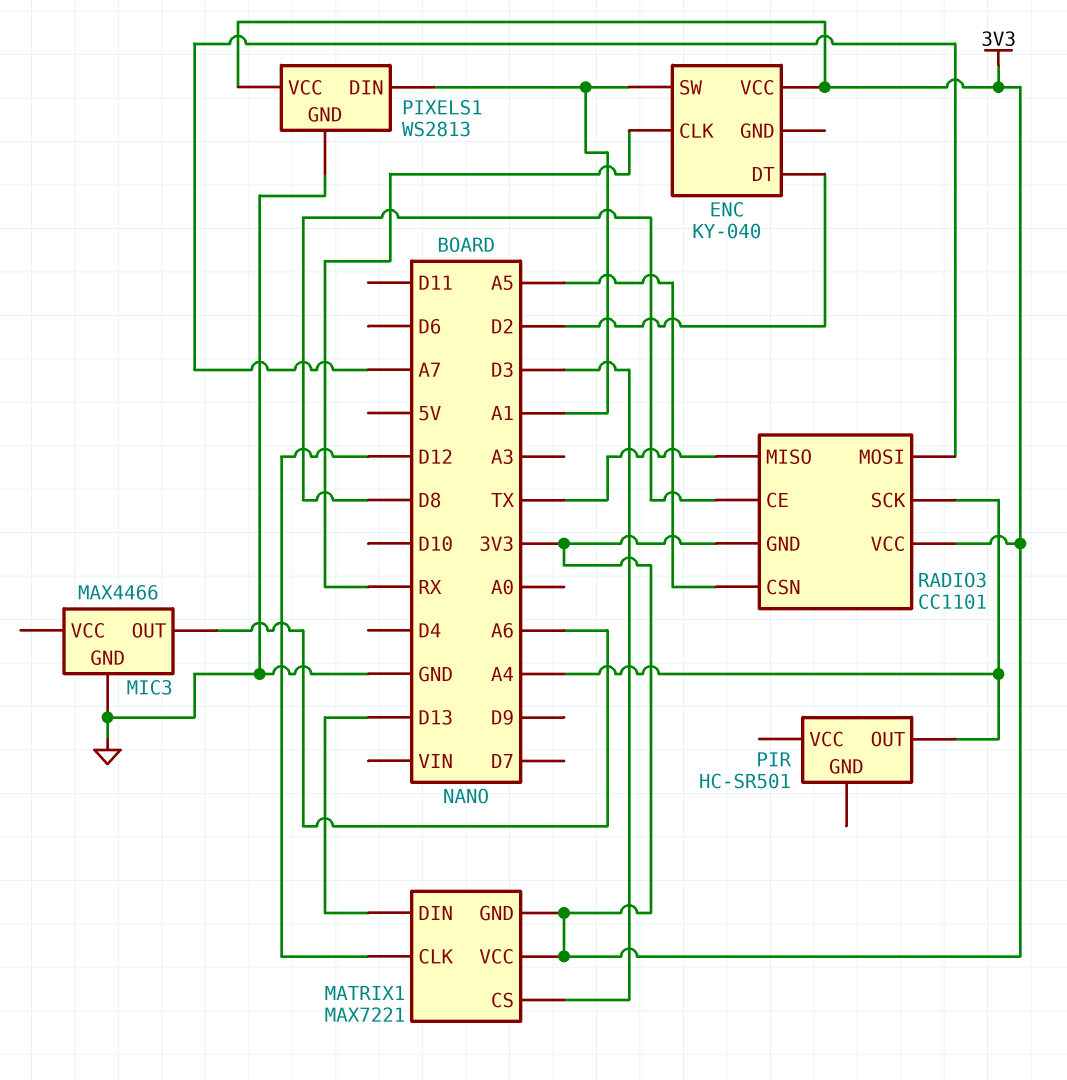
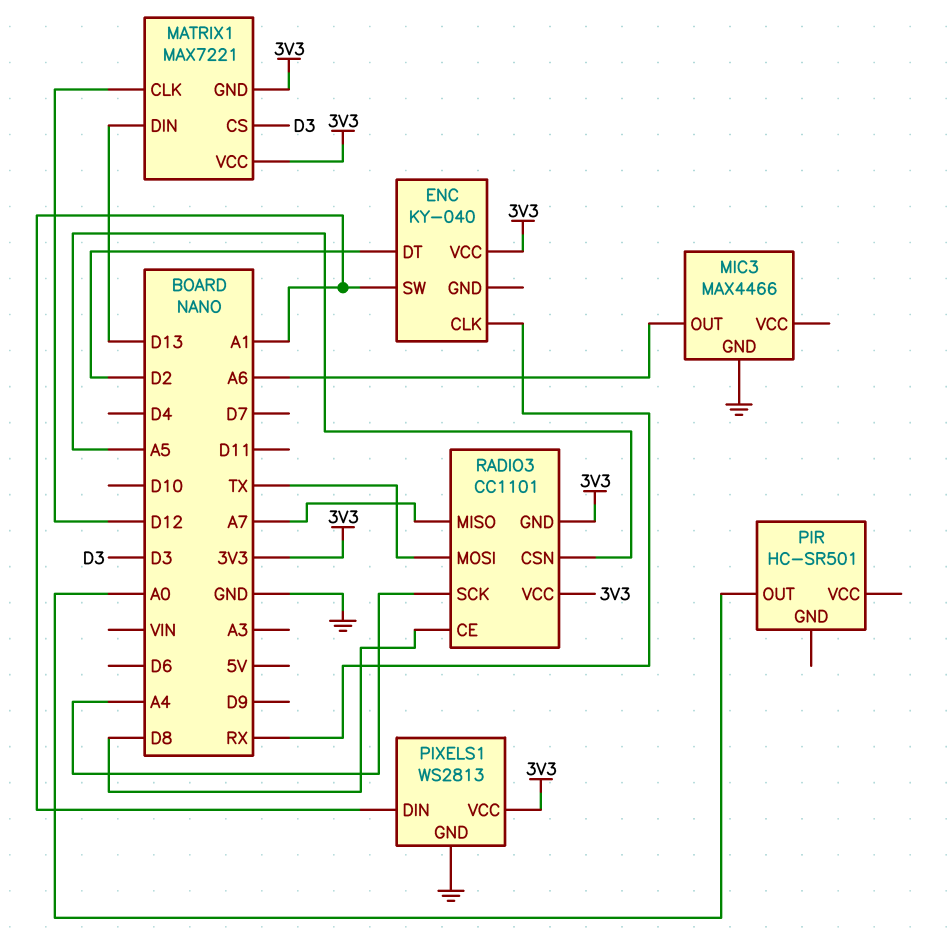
PIR pin OUT: A4 -> A0
RADIO3 pin MISO: TX -> A7
RADIO3 pin MOSI: A7 -> TX

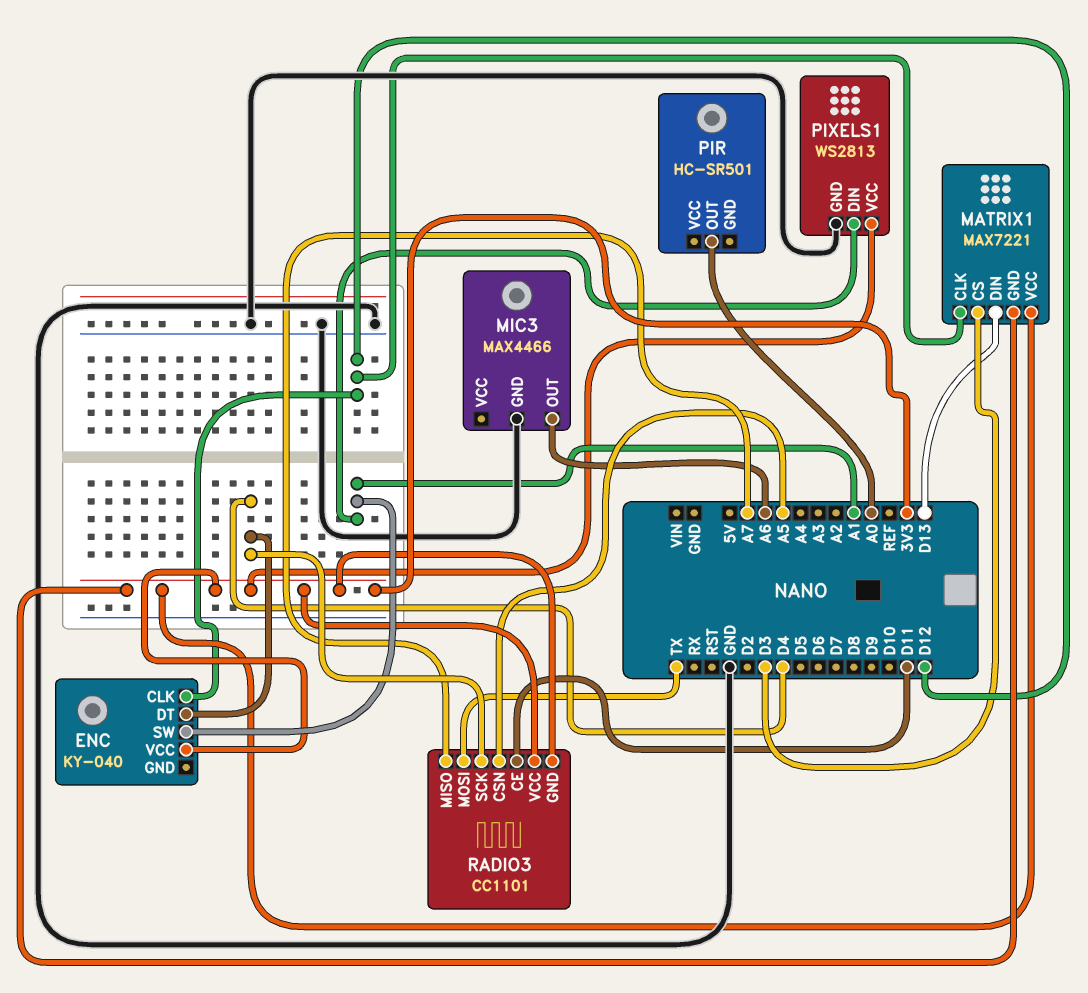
ENC pin CLK: RX -> D12
ENC pin DT: D2 -> D4
RADIO3 pin CE: D8 -> D11
RADIO3 pin SCK: A4 -> D4

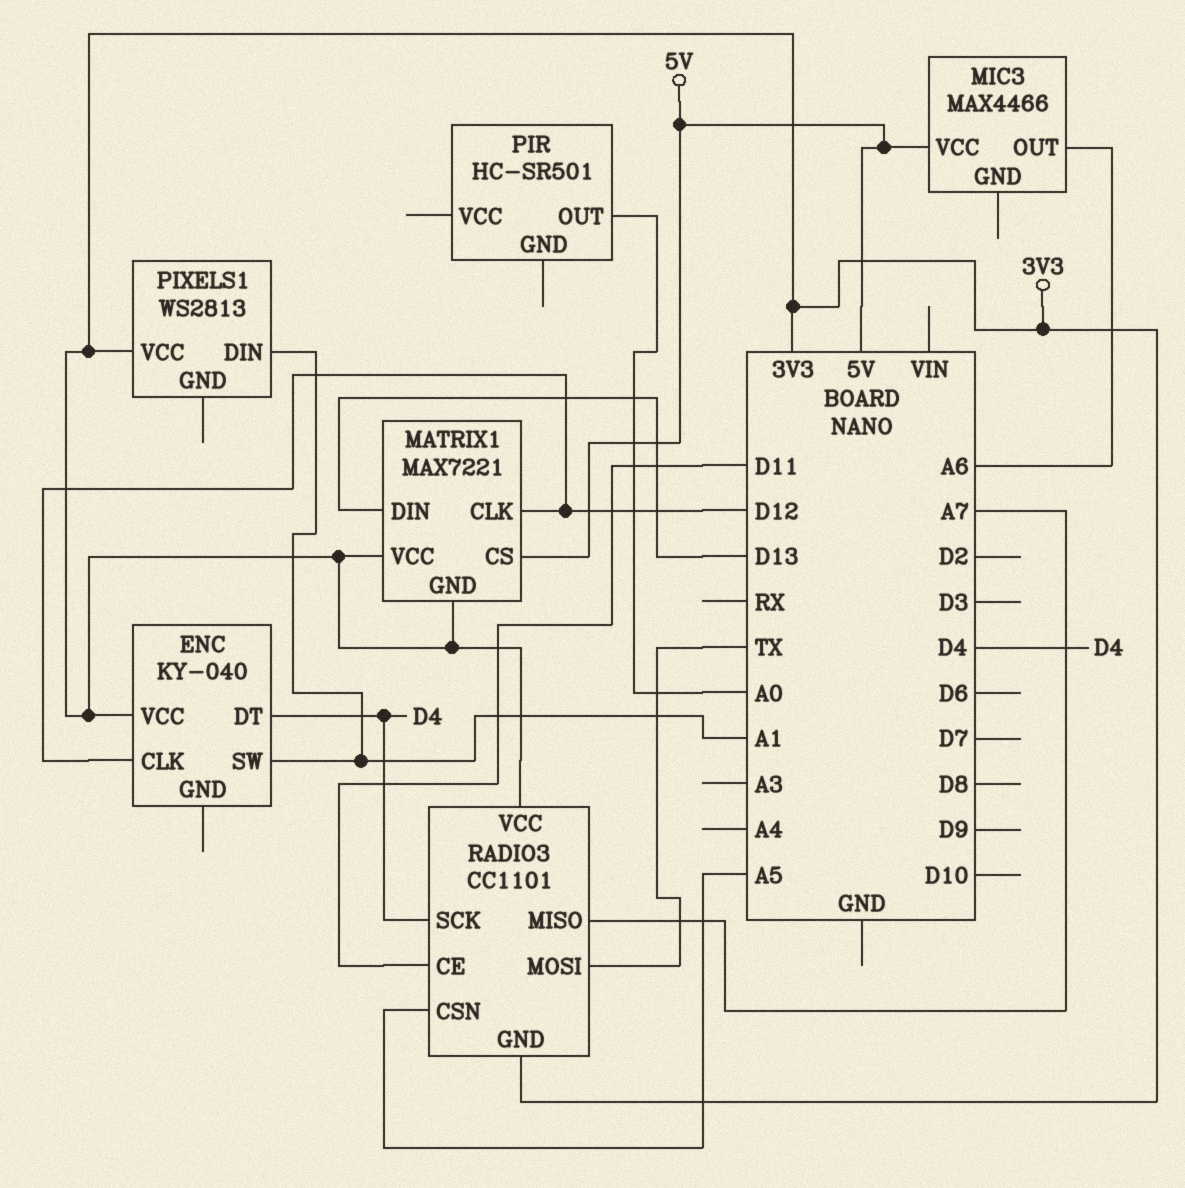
MATRIX1 pin CS: D3 -> 5V
MIC3 pin GND: GND -> none
MIC3 pin VCC: none -> 5V
PIXELS1 pin GND: GND -> none

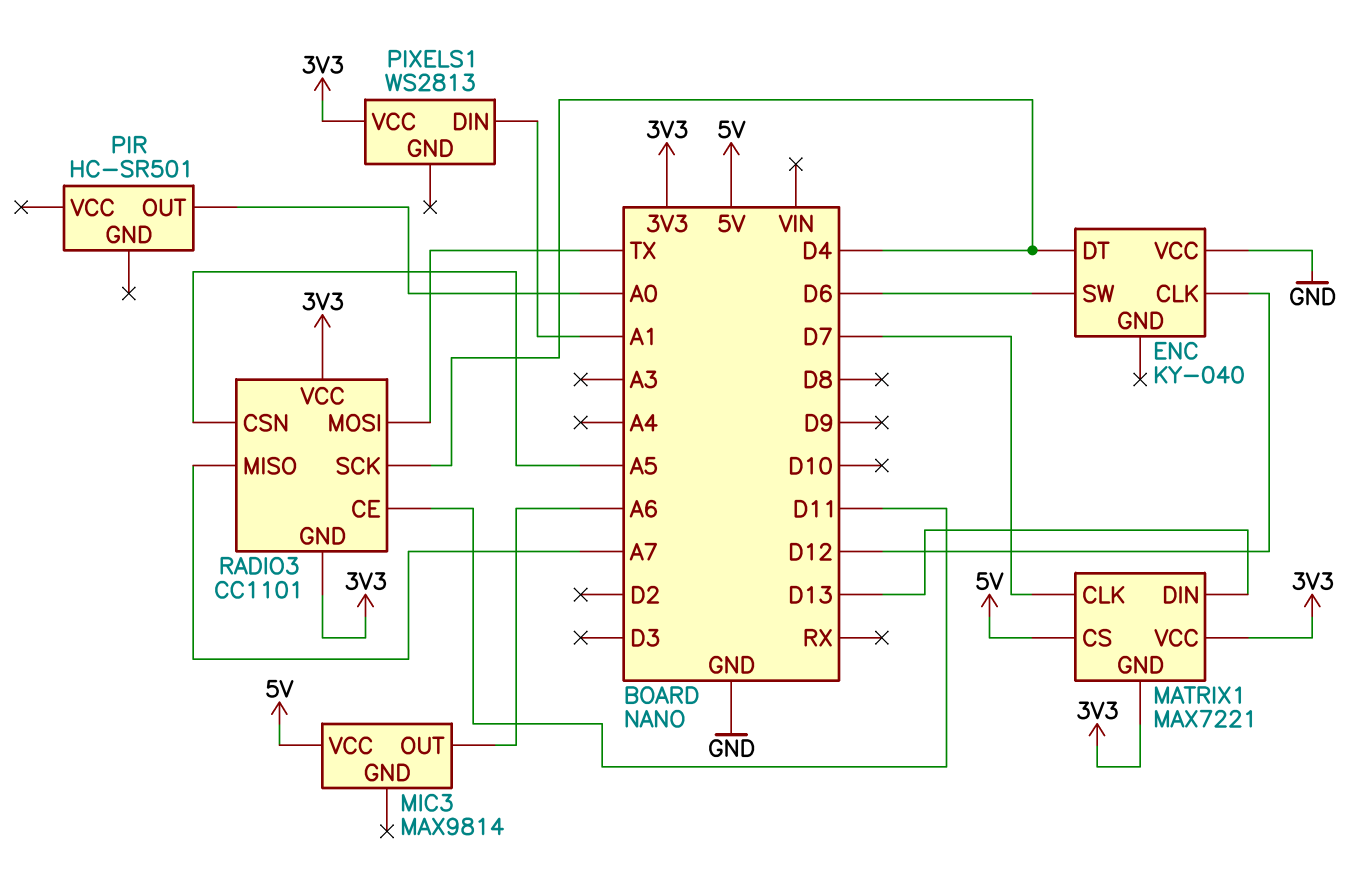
ENC pin SW: A1 -> D6
ENC pin VCC: 3V3 -> GND
MATRIX1 pin CLK: D12 -> D7
MIC3: MAX4466 -> MAX9814

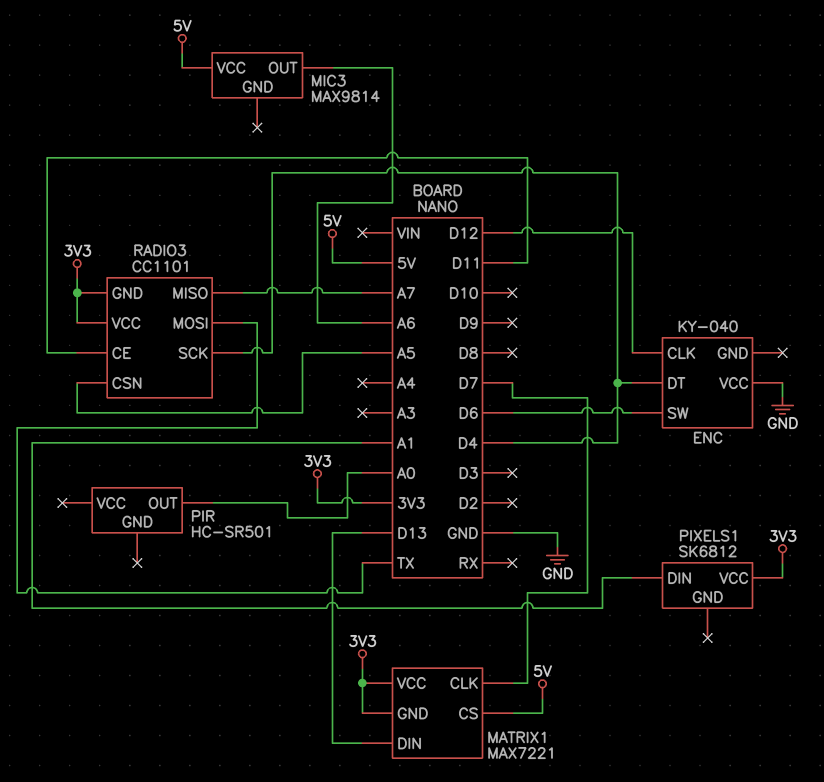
PIXELS1: WS2813 -> SK6812

